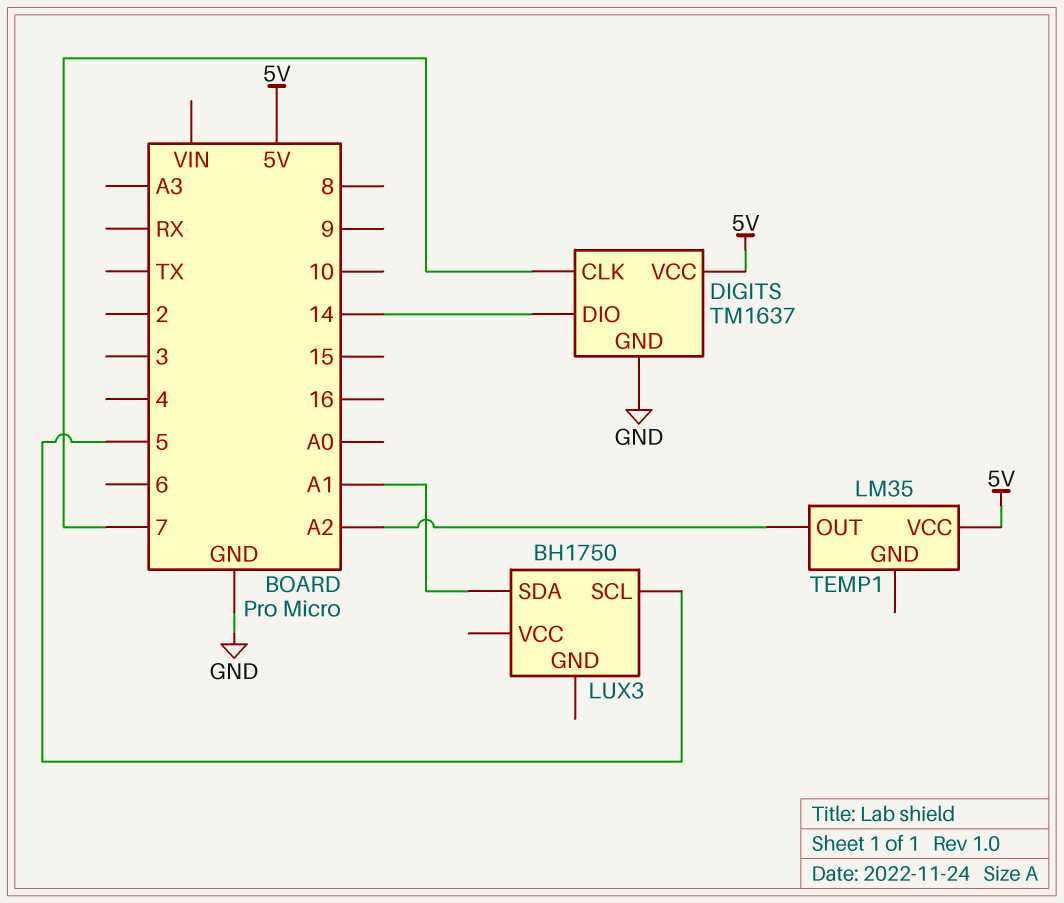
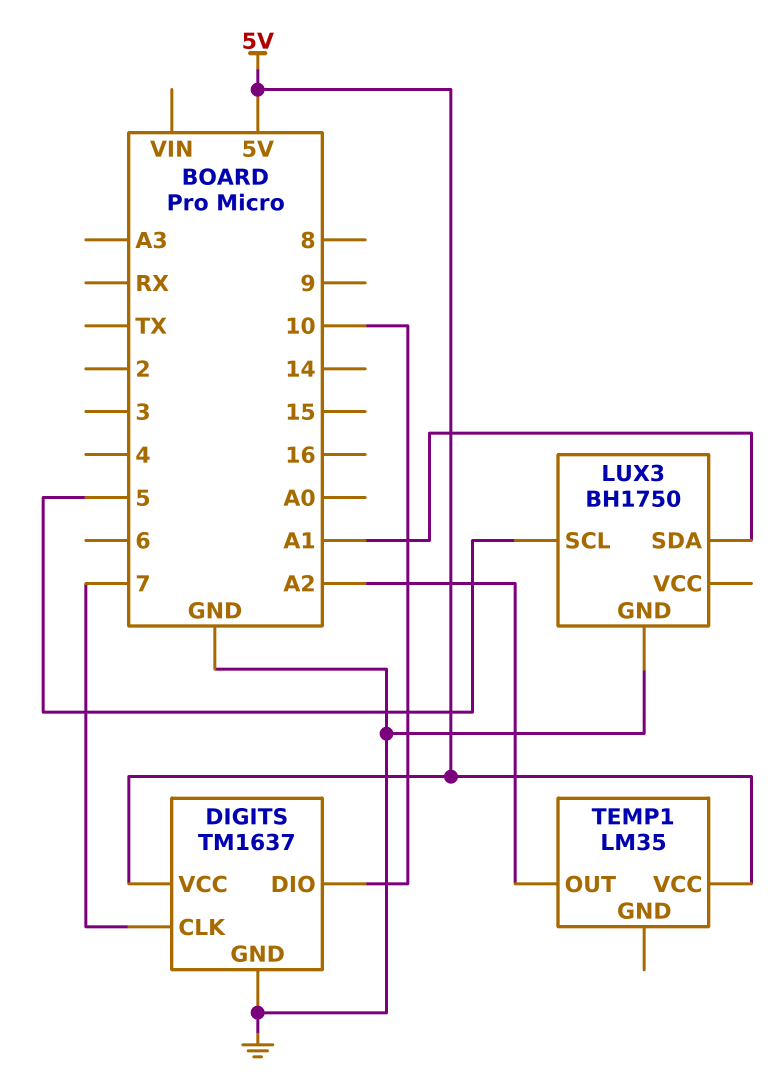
DIGITS pin DIO: 14 -> 10
LUX3 pin GND: none -> GND

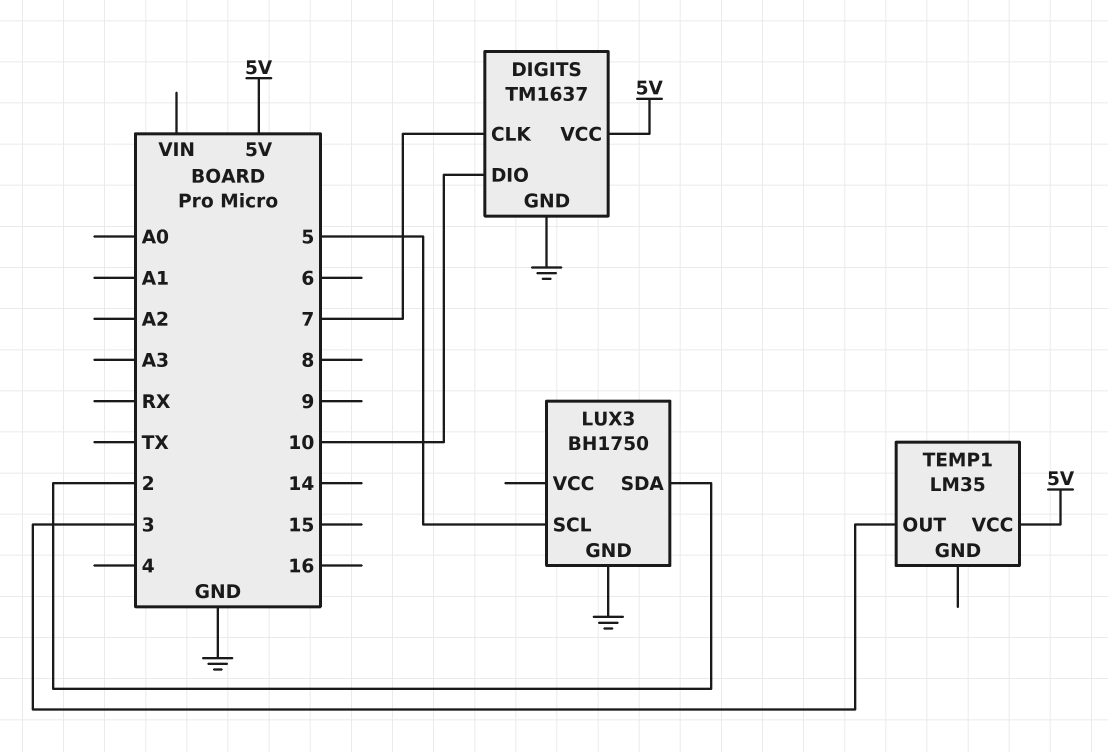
LUX3 pin SDA: A1 -> 2
TEMP1 pin OUT: A2 -> 3

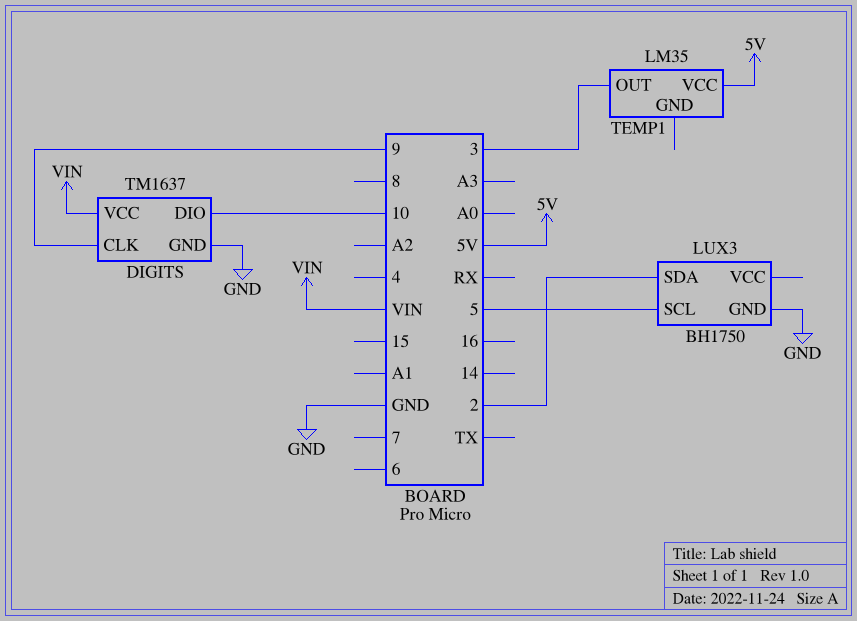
DIGITS pin CLK: 7 -> 9
DIGITS pin VCC: 5V -> VIN

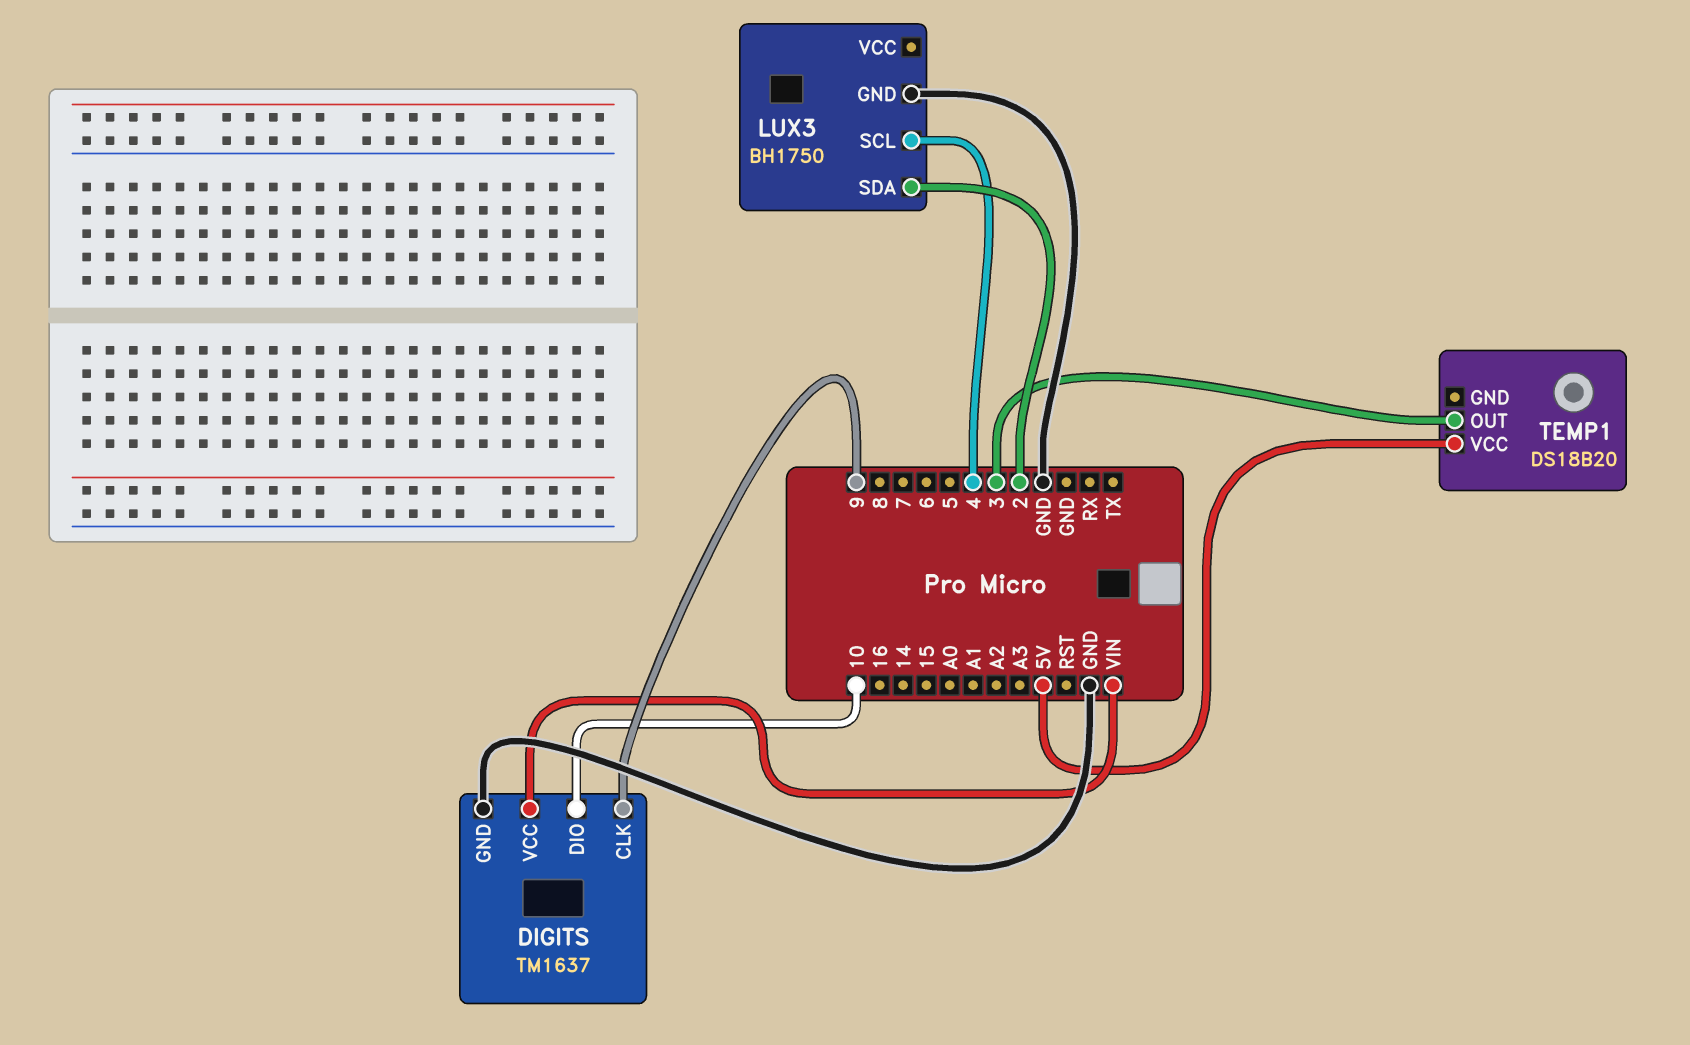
LUX3 pin SCL: 5 -> 4
TEMP1: LM35 -> DS18B20

